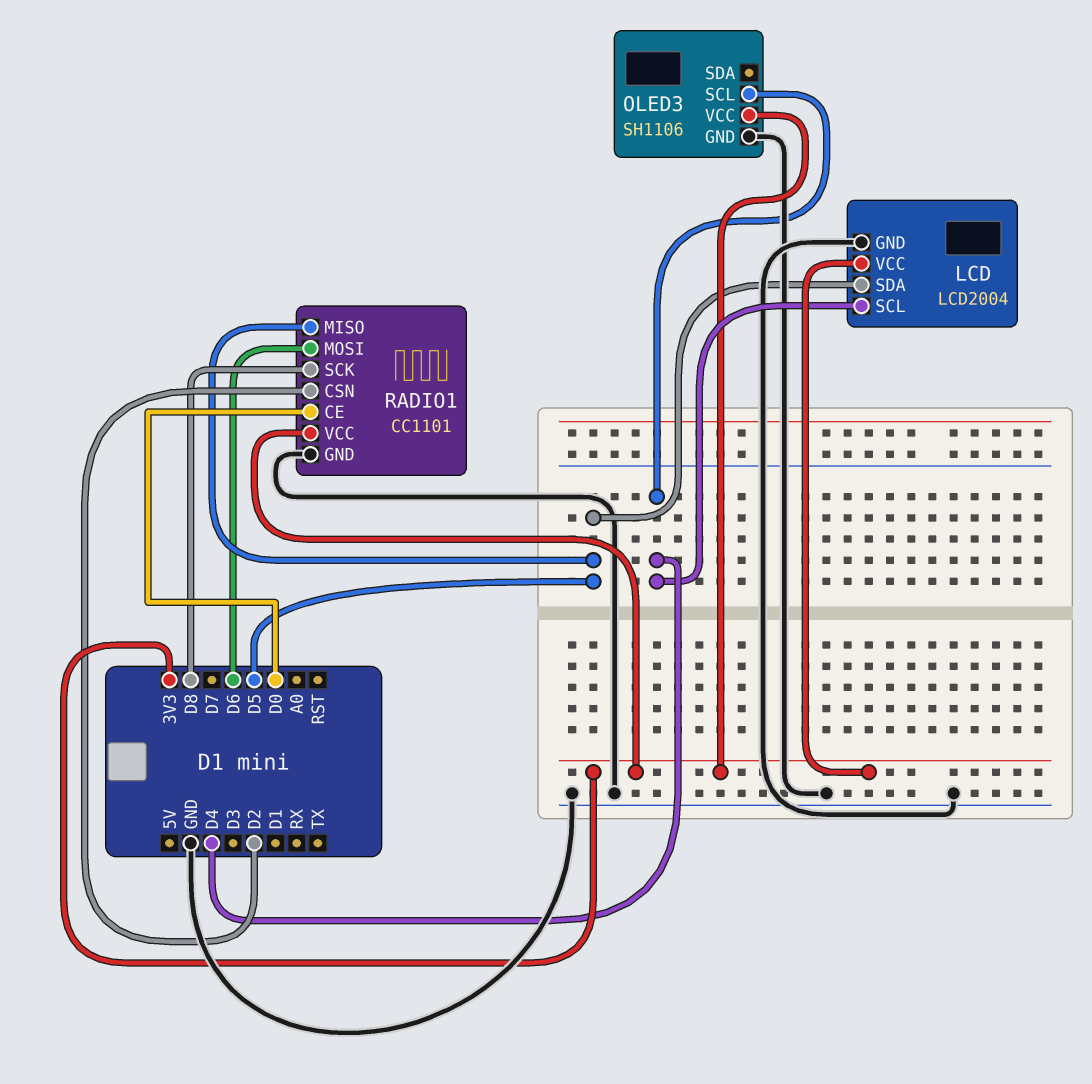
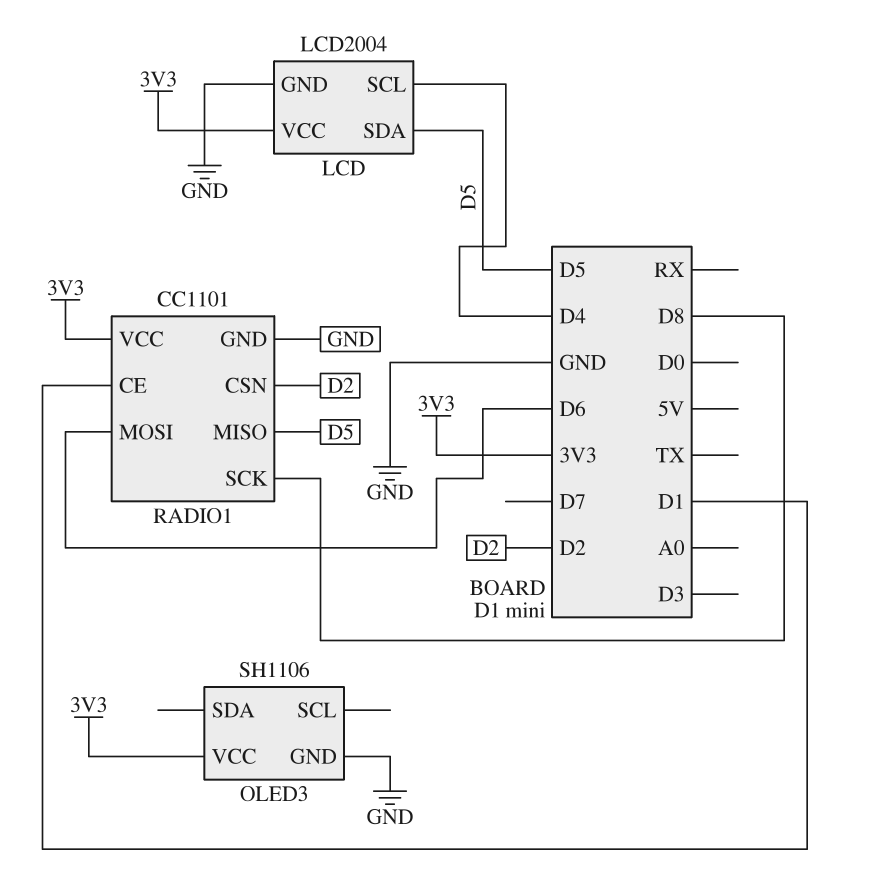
OLED3 pin SCL: D4 -> none
RADIO1 pin CE: D0 -> D1

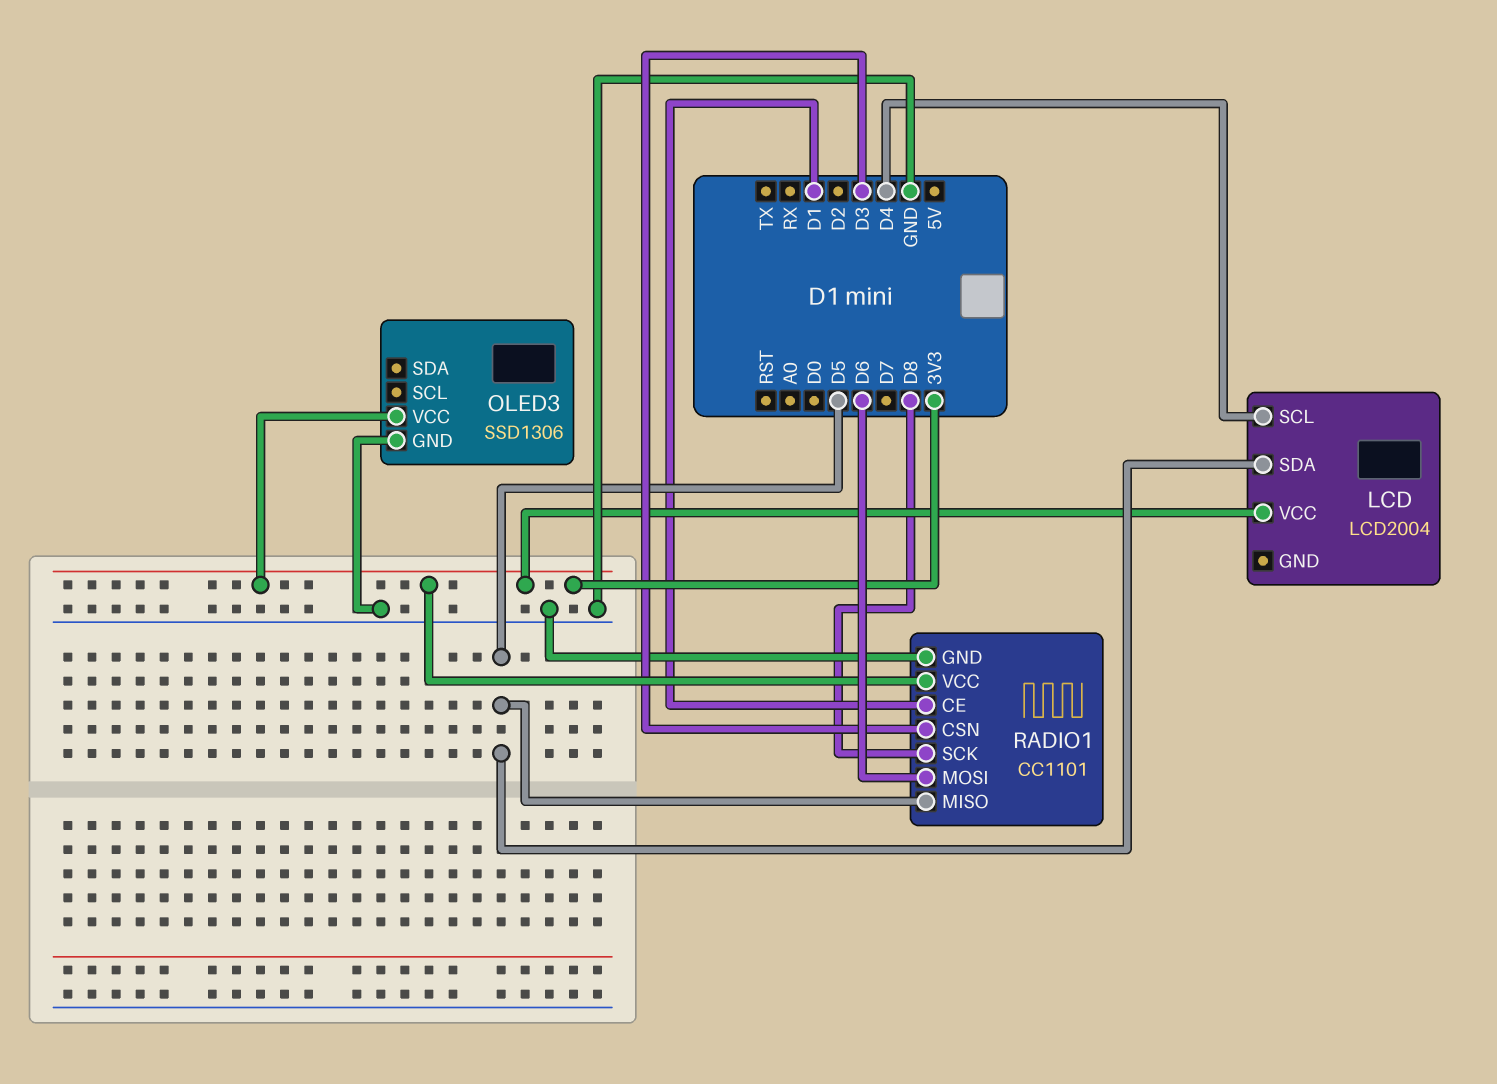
LCD pin GND: GND -> none
OLED3: SH1106 -> SSD1306
RADIO1 pin CSN: D2 -> D3

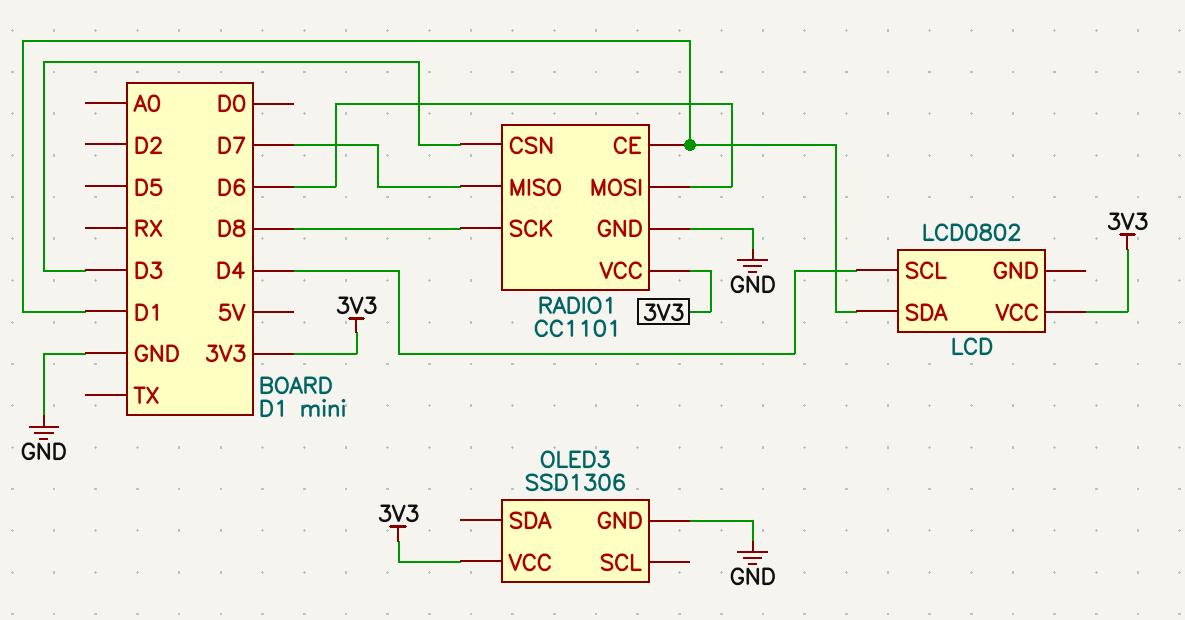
LCD: LCD2004 -> LCD0802
LCD pin SDA: D5 -> D1
RADIO1 pin MISO: D5 -> D7

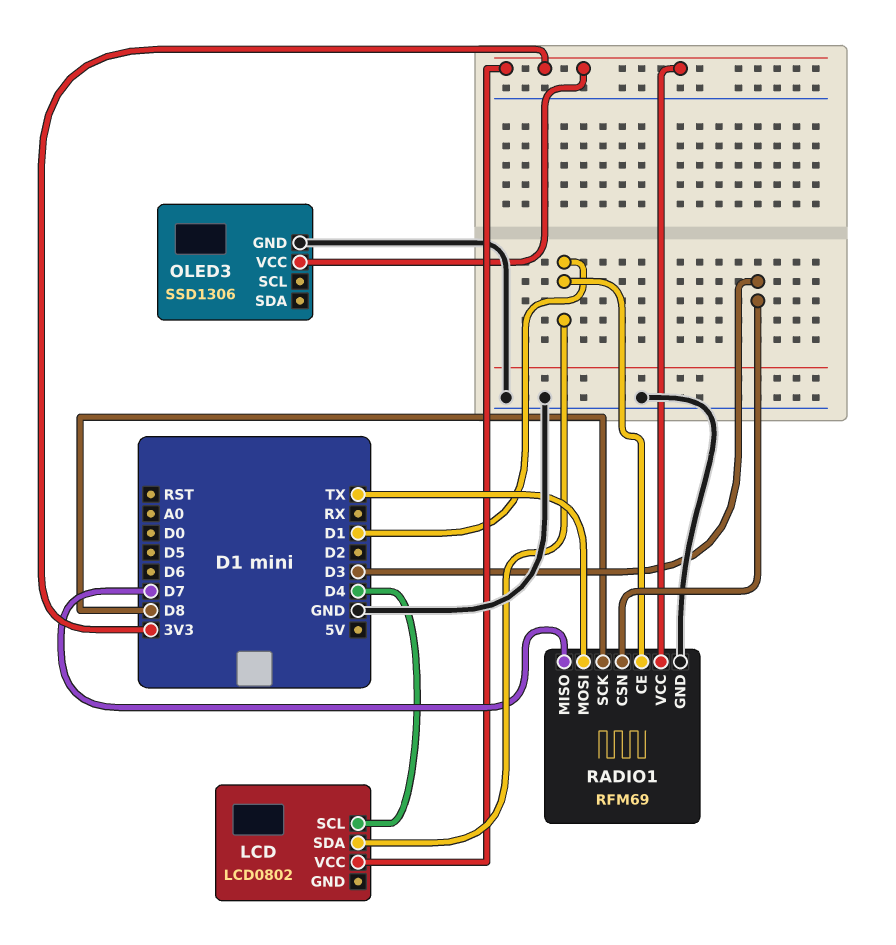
RADIO1: CC1101 -> RFM69
RADIO1 pin MOSI: D6 -> TX

